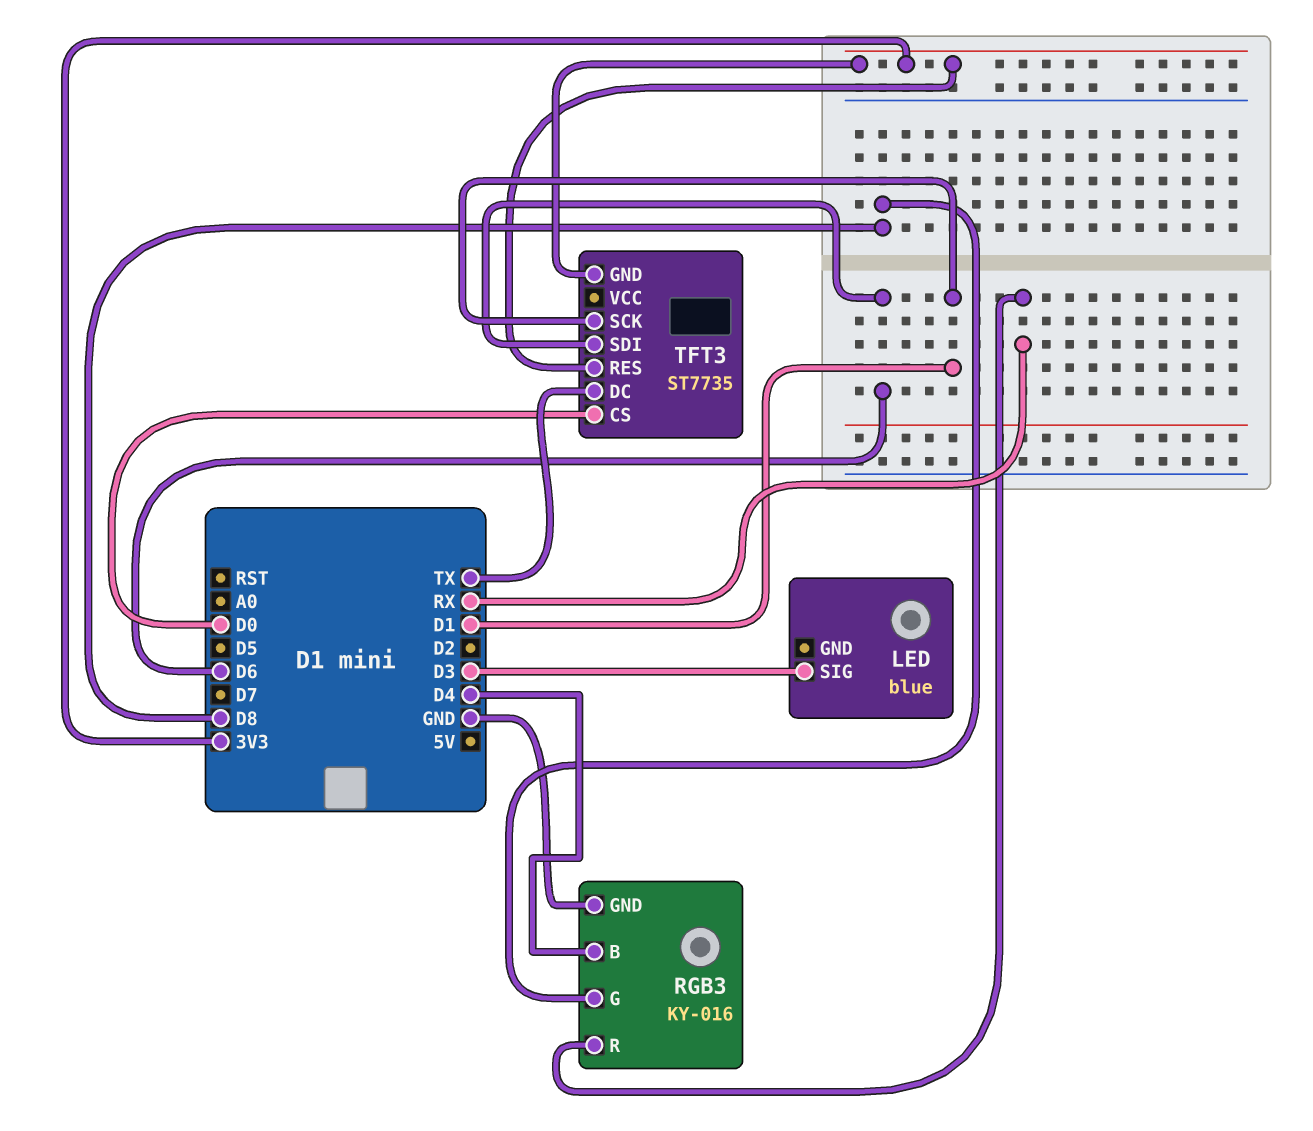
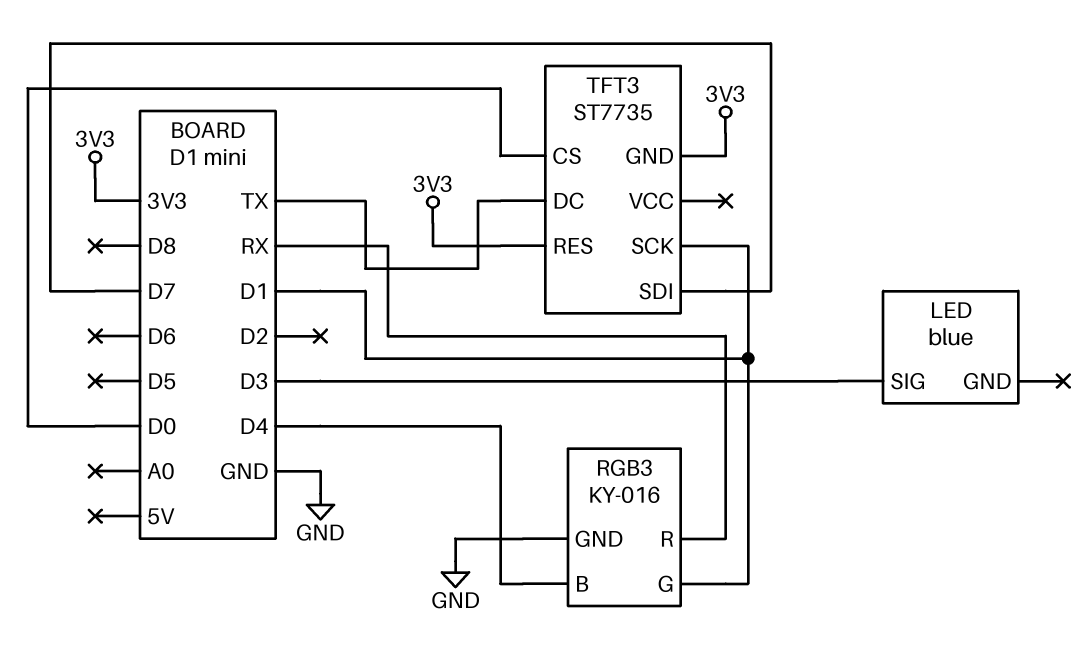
RGB3 pin G: D8 -> D1
TFT3 pin SDI: D6 -> D7

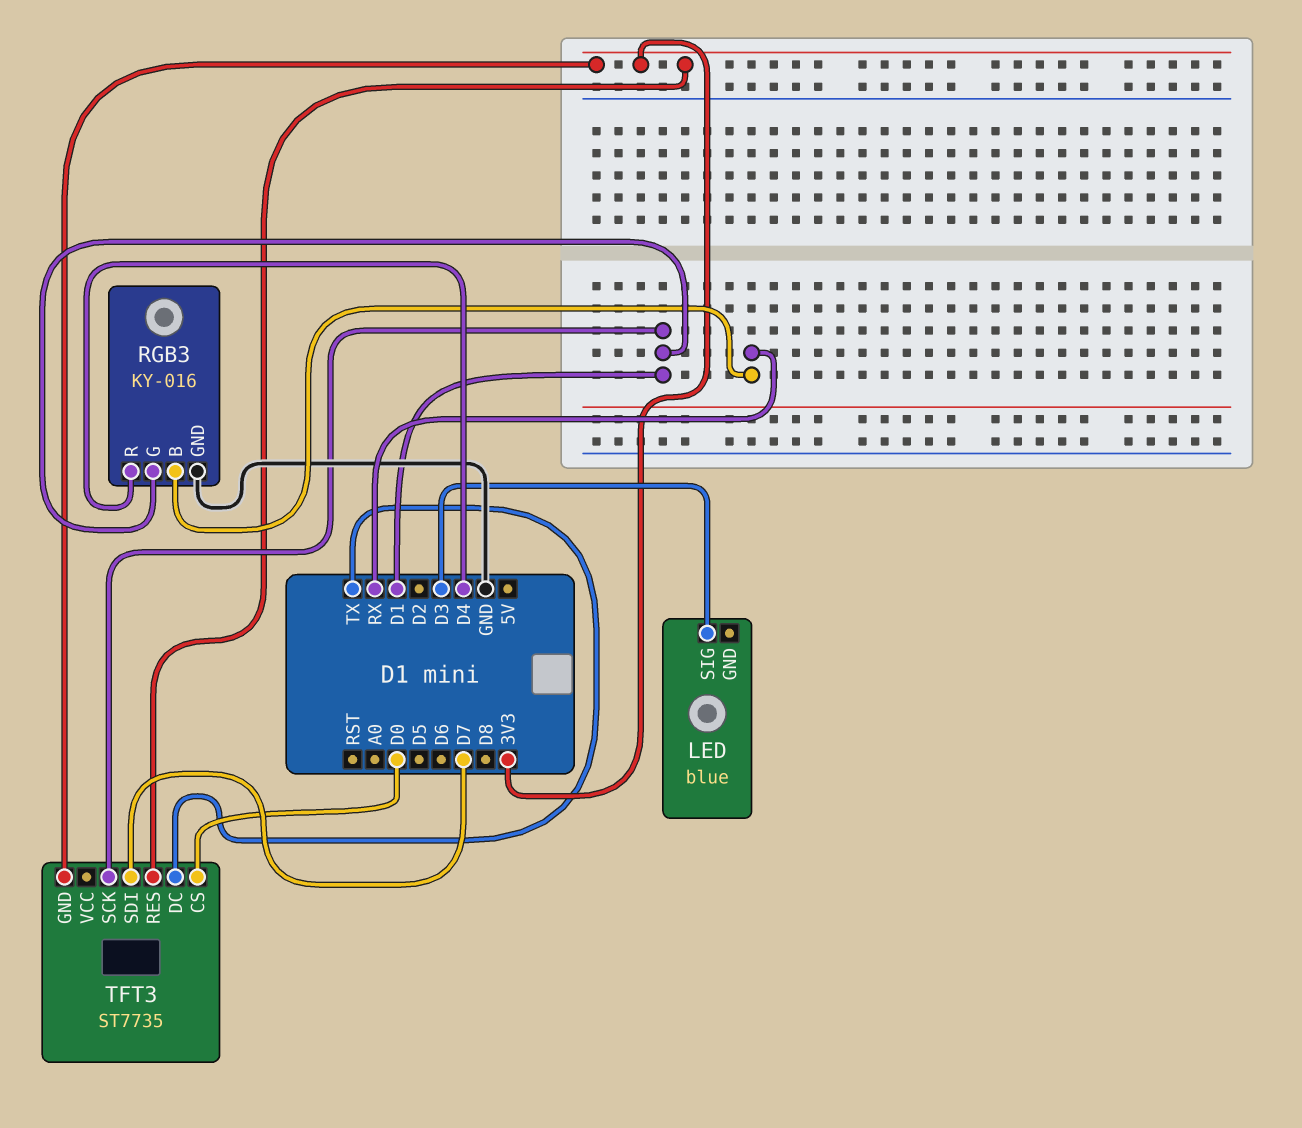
RGB3 pin B: D4 -> RX
RGB3 pin R: RX -> D4

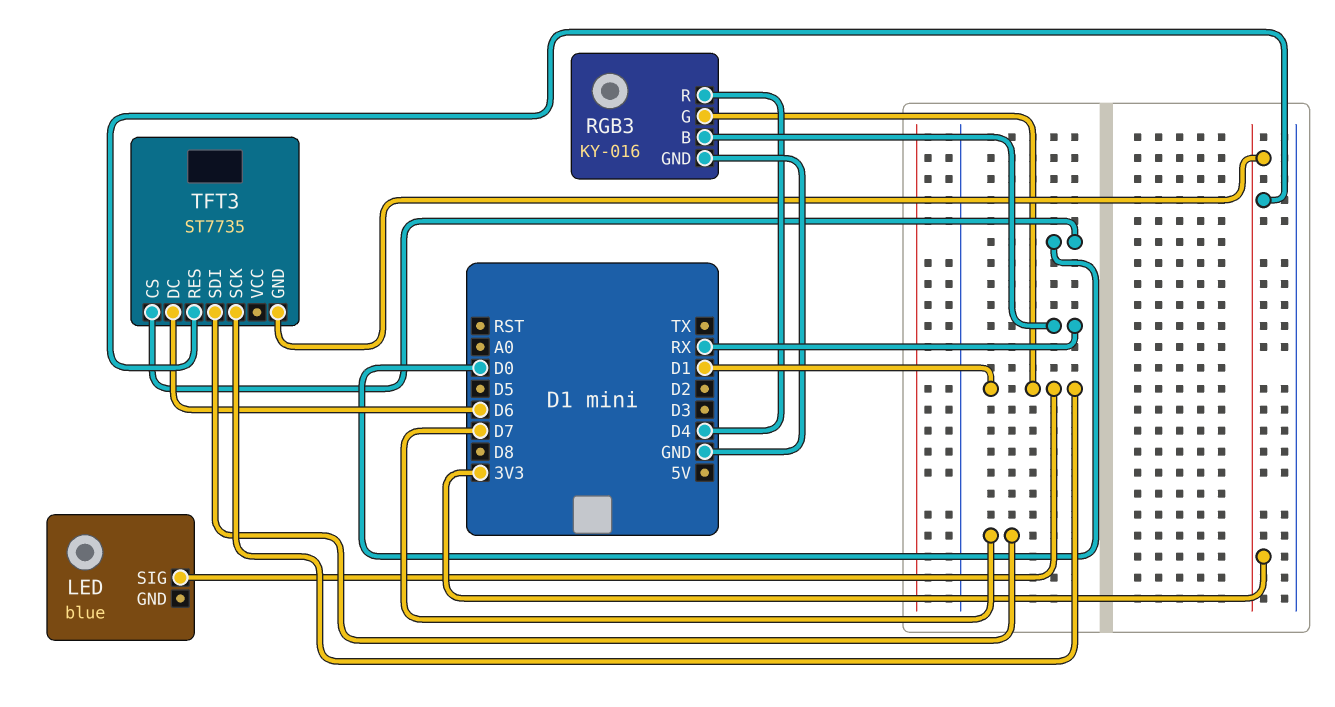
LED pin SIG: D3 -> D1
TFT3 pin DC: TX -> D6

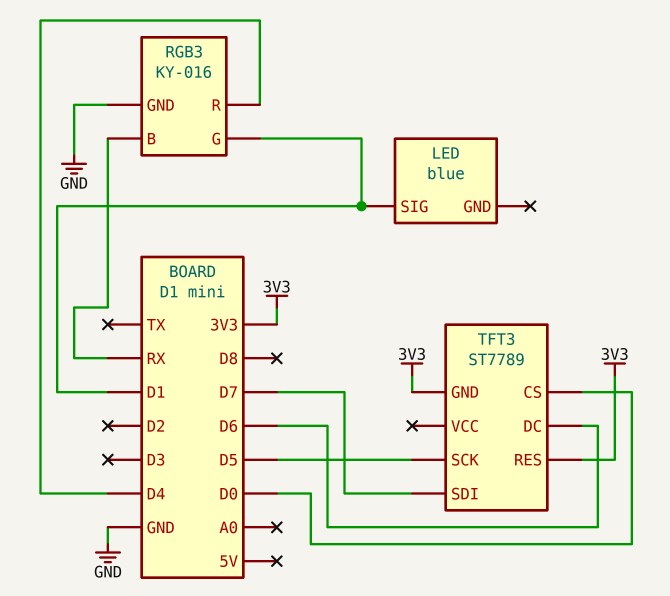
TFT3: ST7735 -> ST7789
TFT3 pin SCK: D1 -> D5

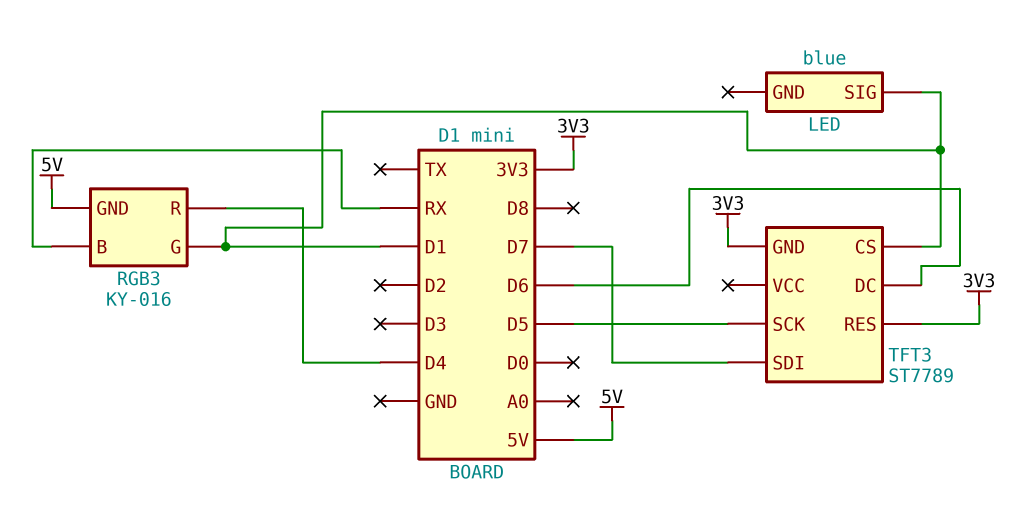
RGB3 pin GND: GND -> 5V
TFT3 pin CS: D0 -> D1

